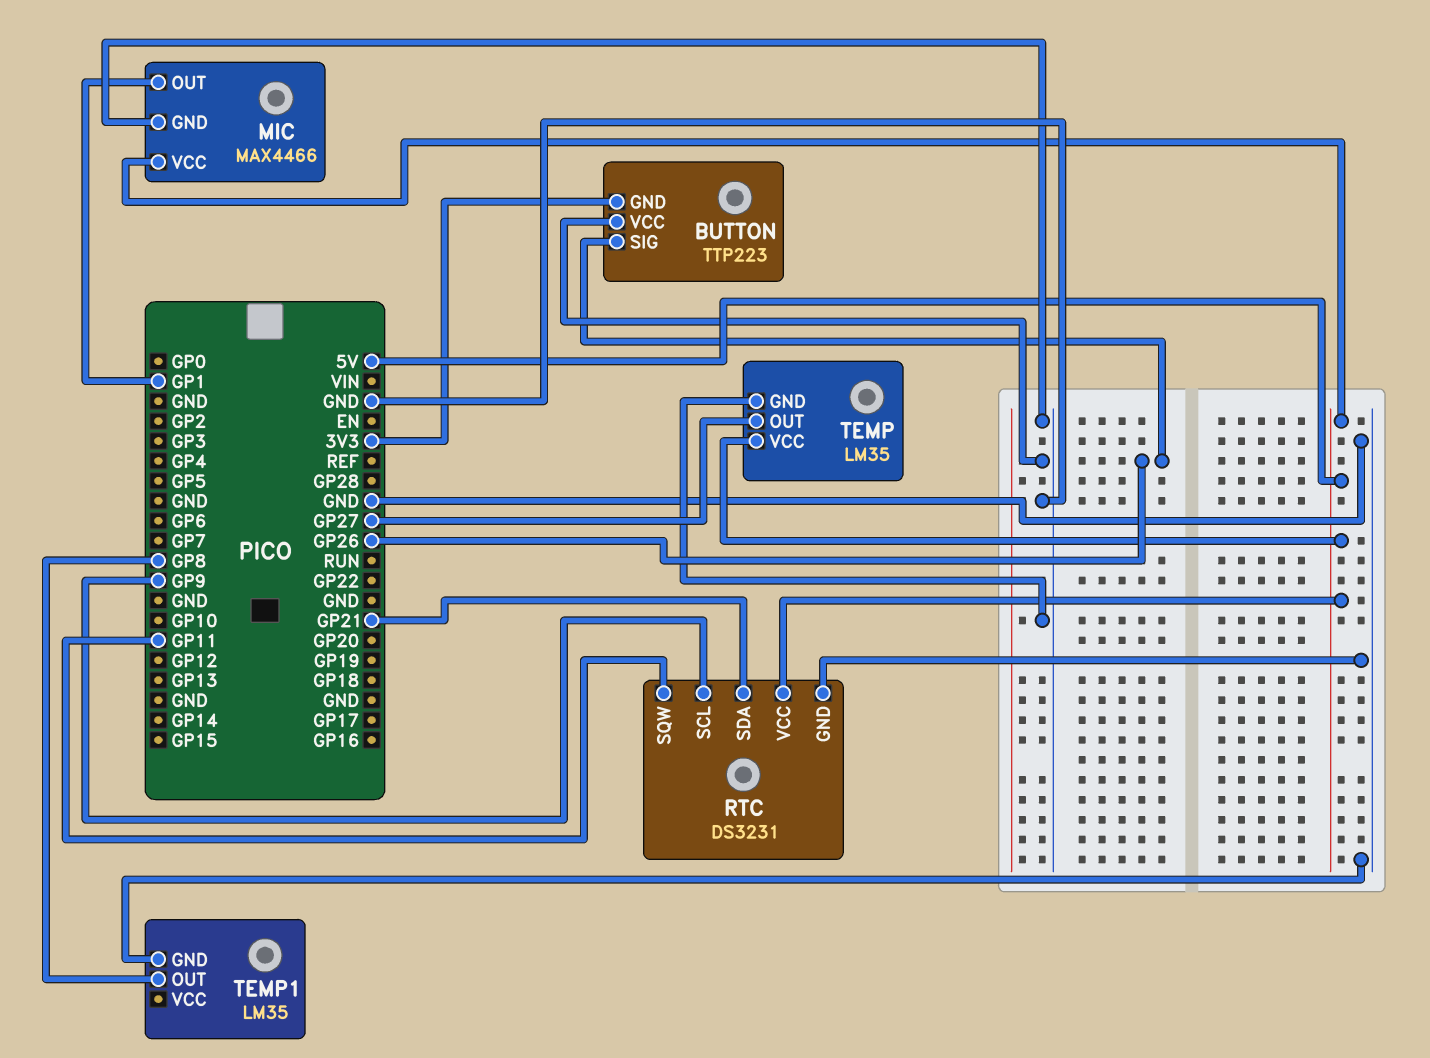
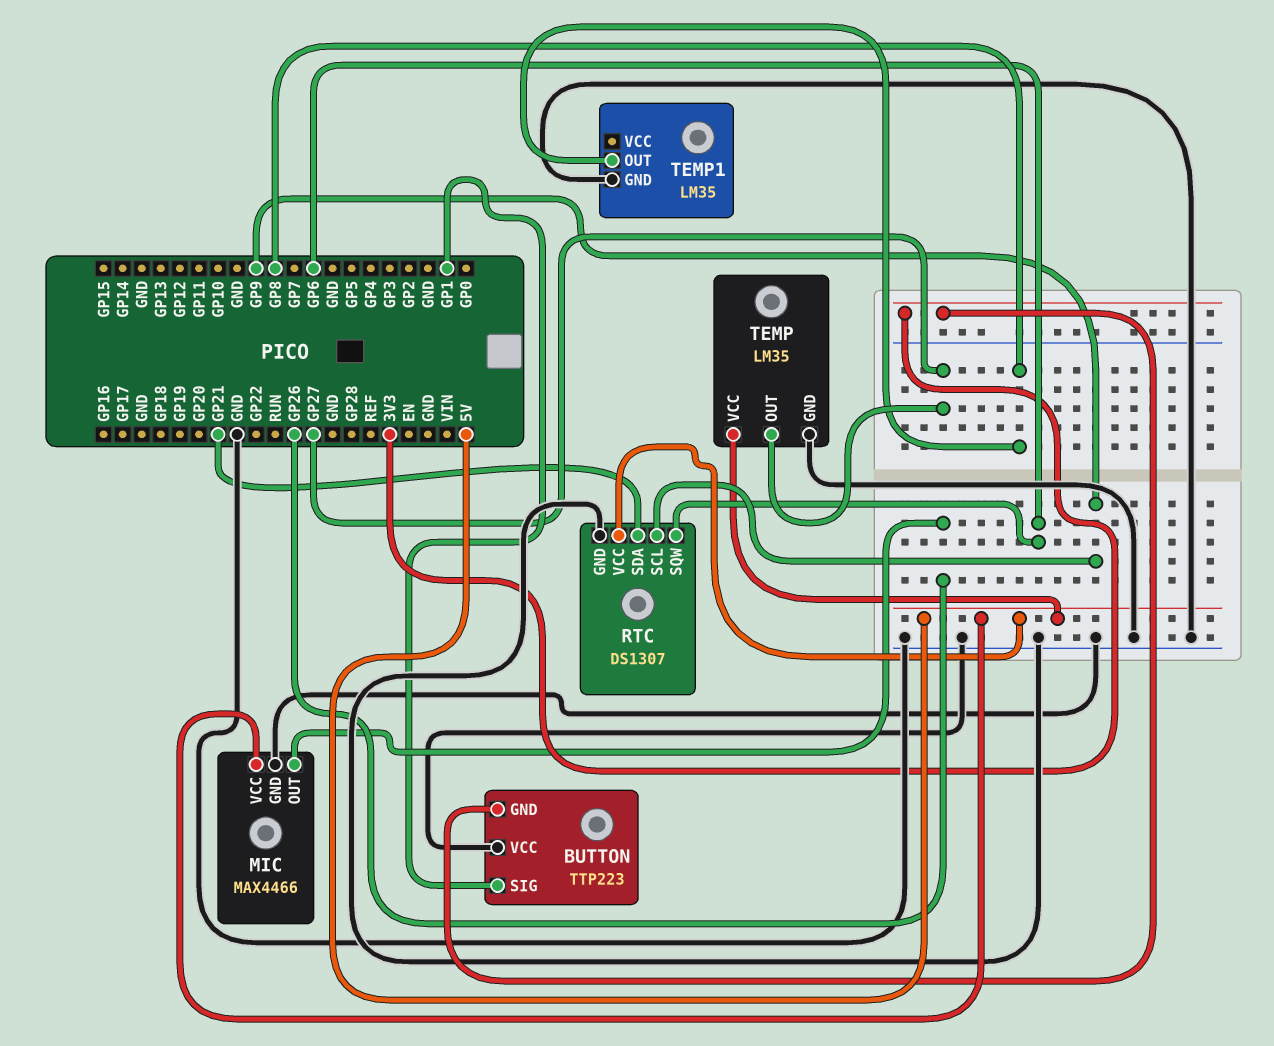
BUTTON pin SIG: GP26 -> GP1
MIC pin OUT: GP1 -> GP26
RTC: DS3231 -> DS1307
RTC pin SQW: GP11 -> GP6

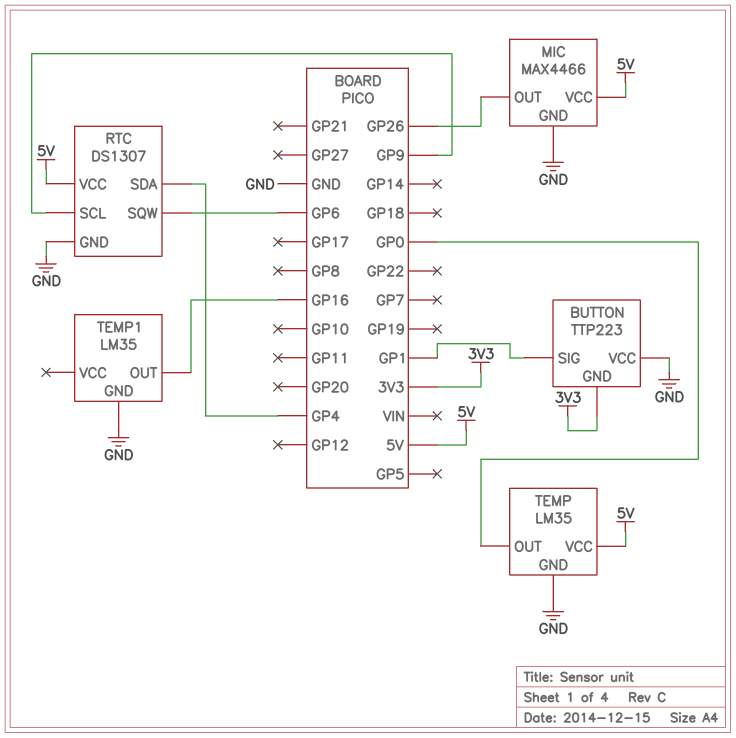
RTC pin SDA: GP21 -> GP4
TEMP pin OUT: GP27 -> GP0
TEMP1 pin OUT: GP8 -> GP16

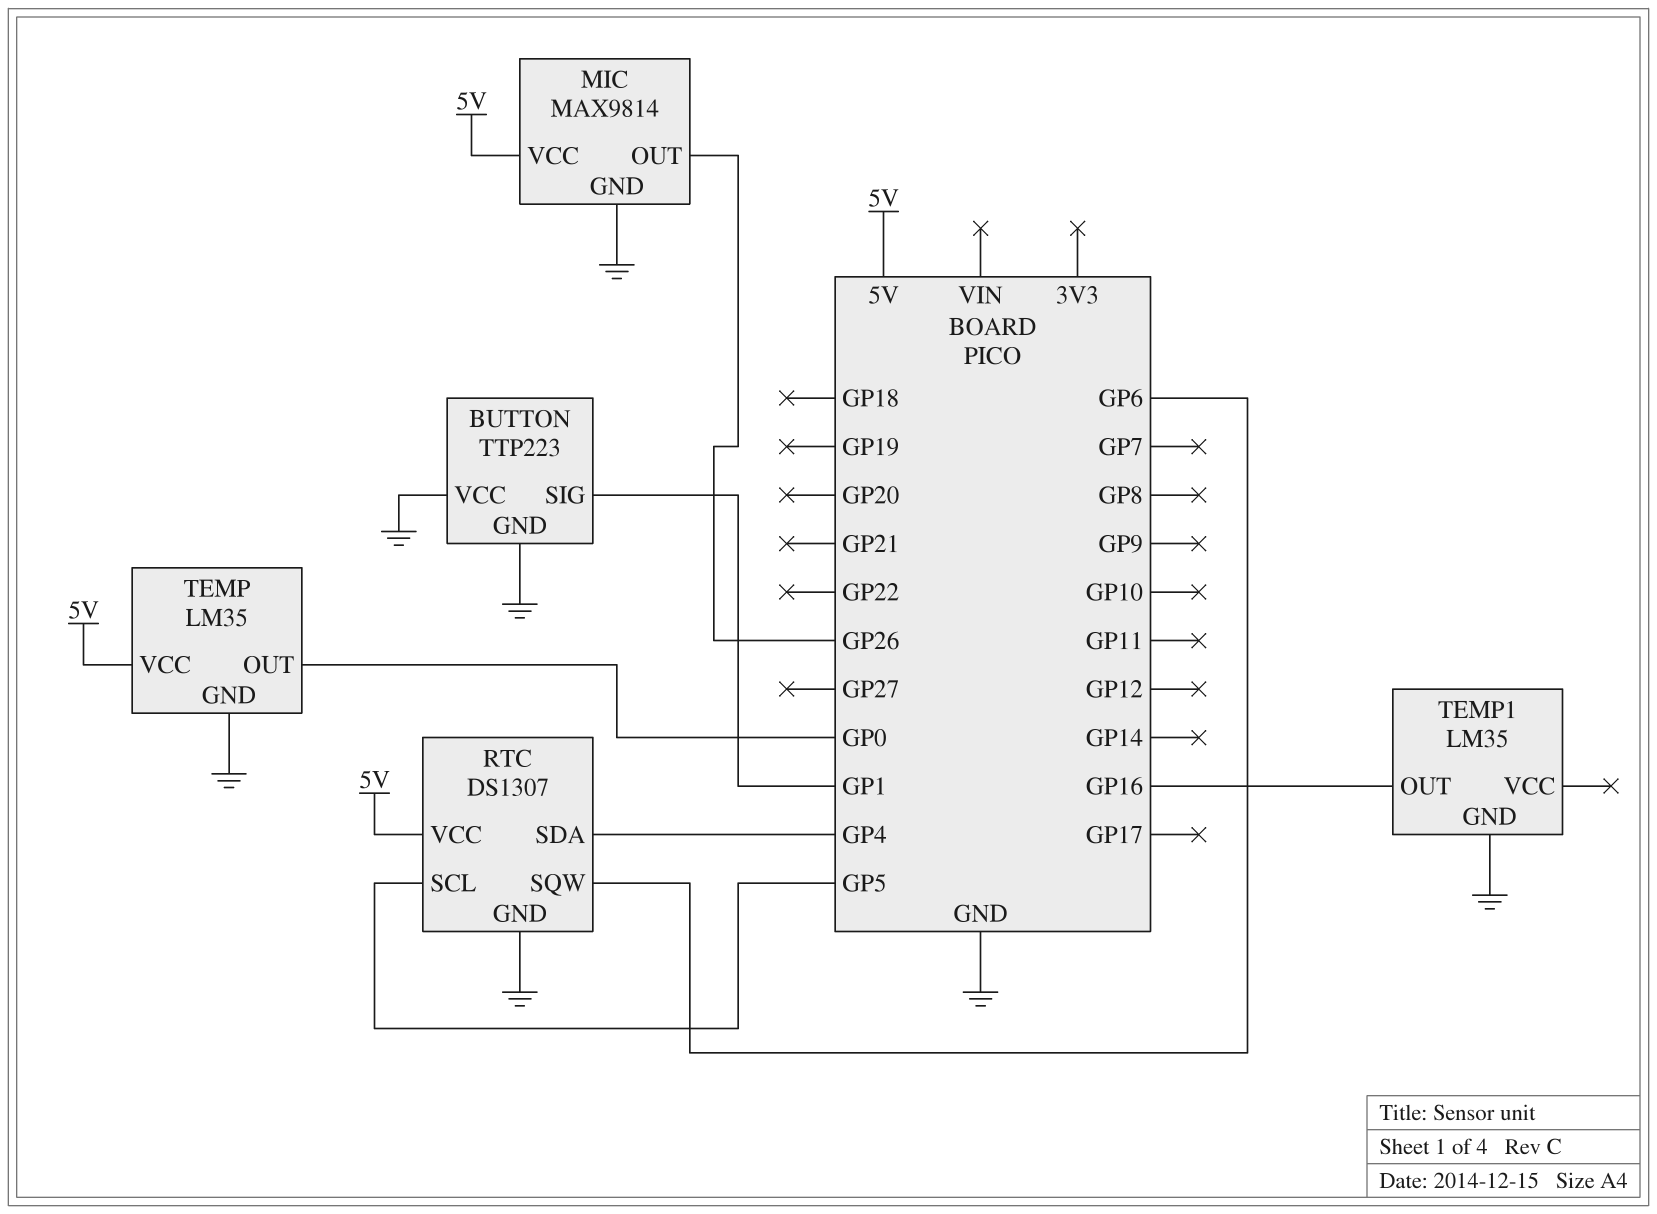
BUTTON pin GND: 3V3 -> GND
MIC: MAX4466 -> MAX9814
RTC pin SCL: GP9 -> GP5

